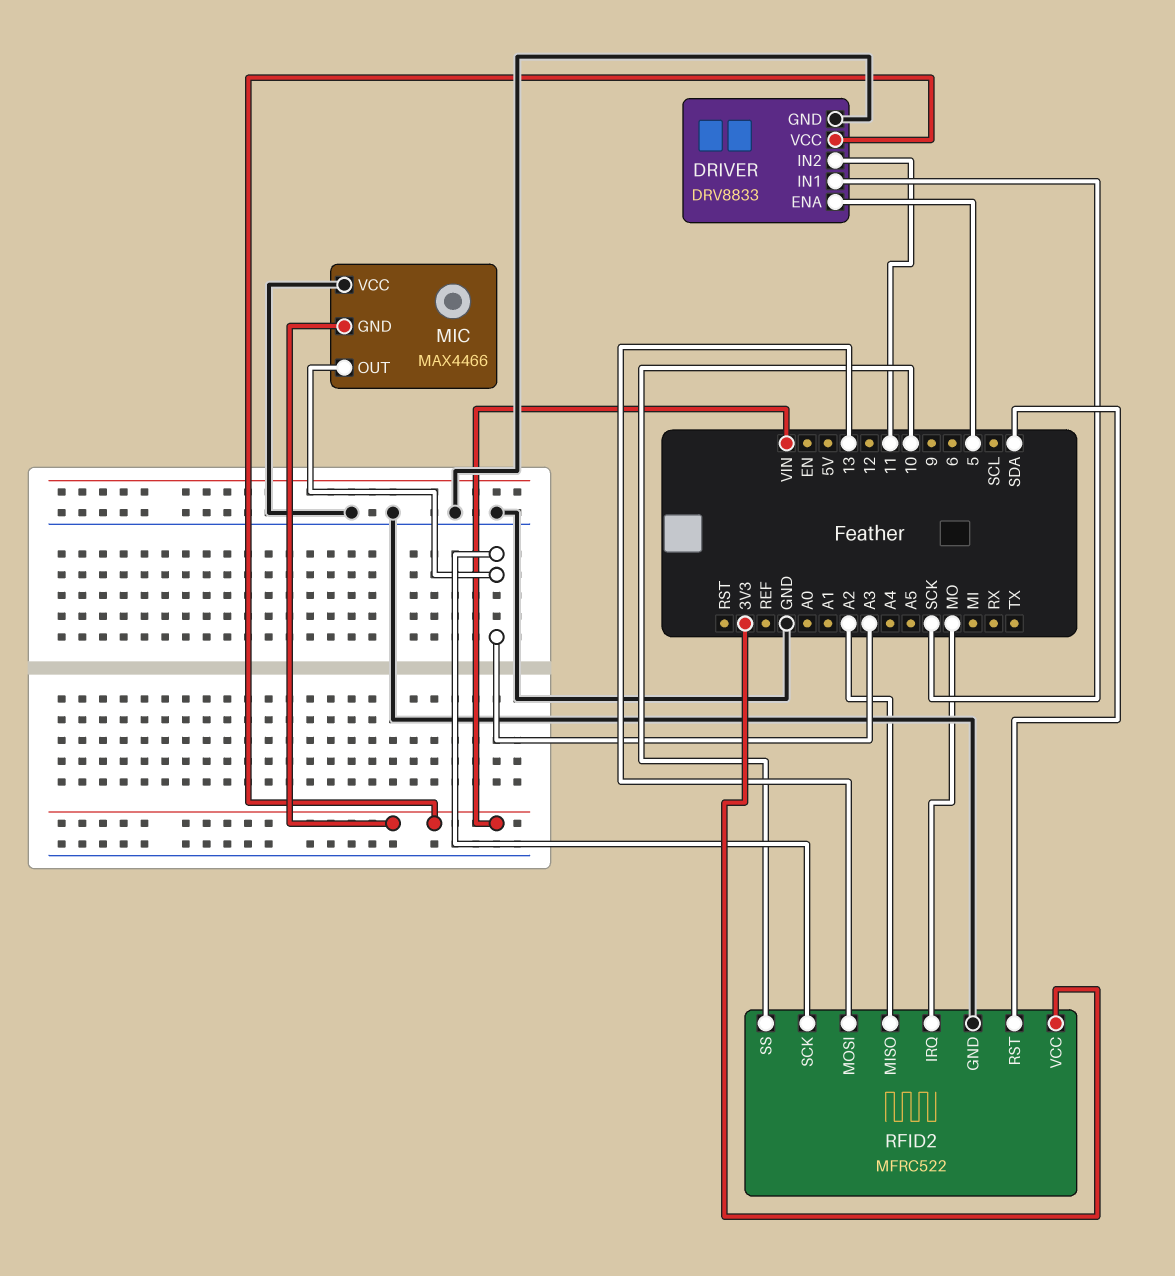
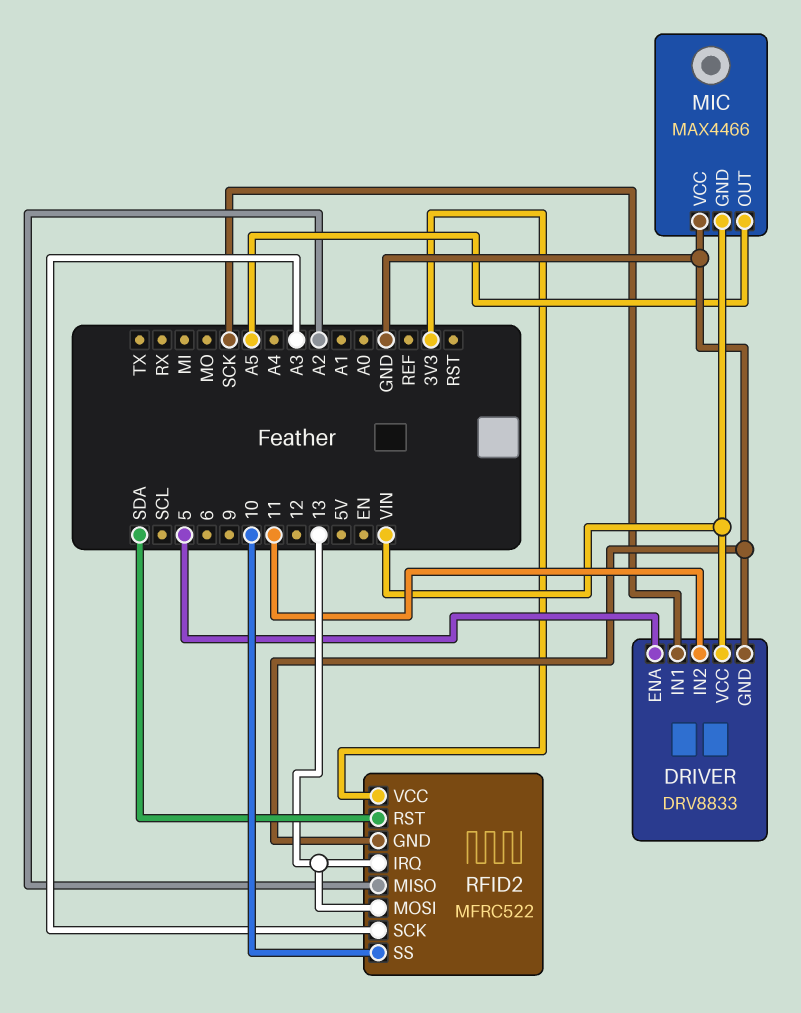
MIC pin OUT: A3 -> A5
RFID2 pin IRQ: MO -> 13

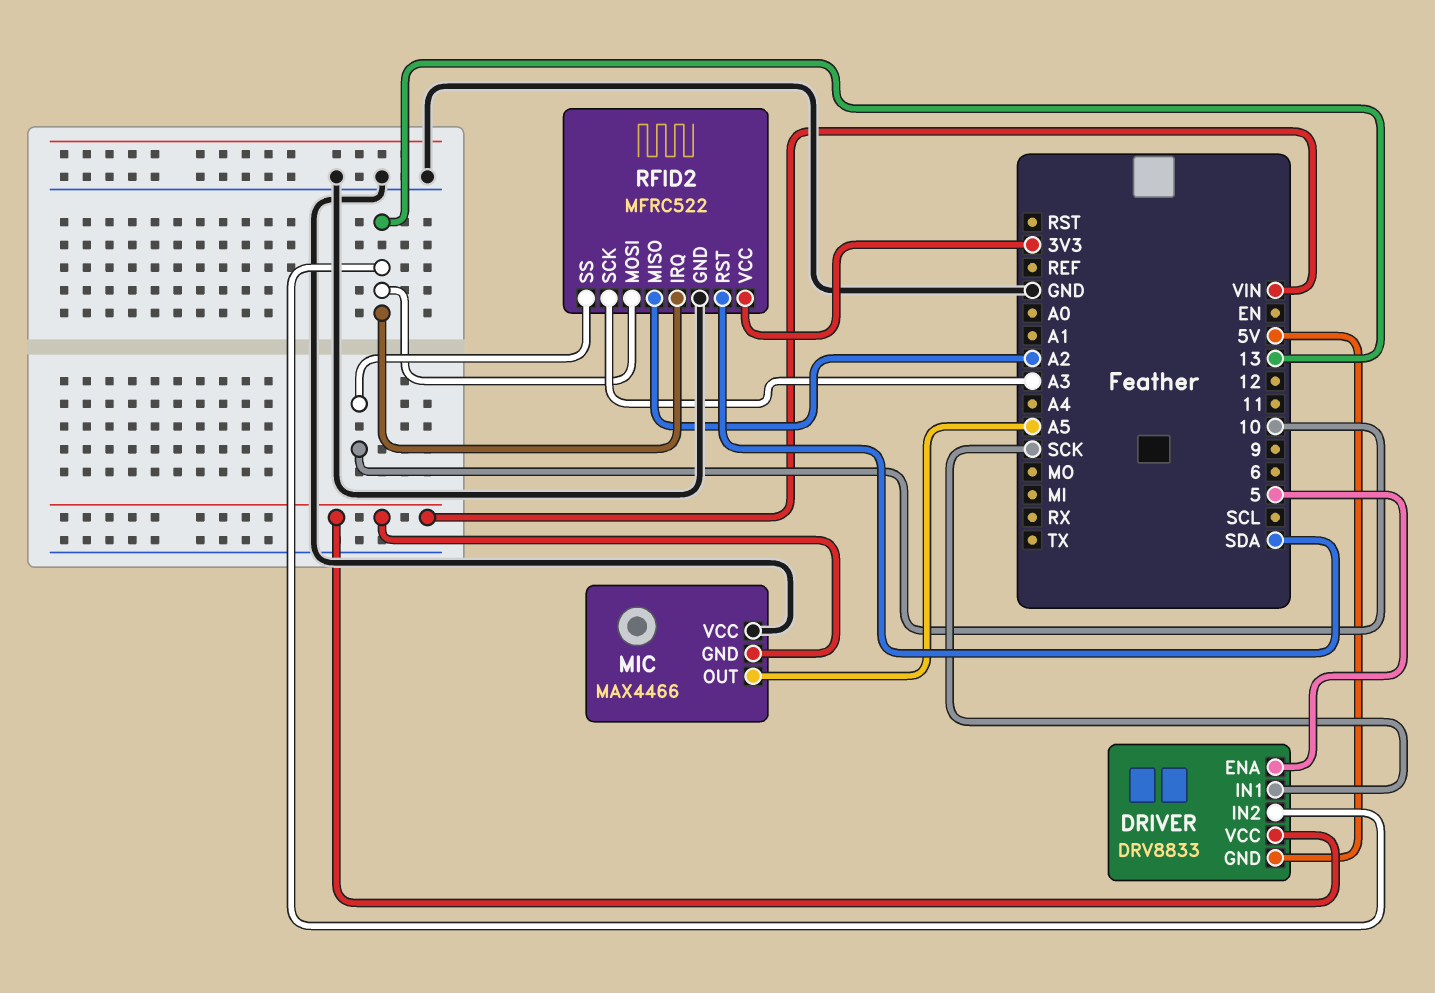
DRIVER pin GND: GND -> 5V
DRIVER pin IN2: 11 -> 13

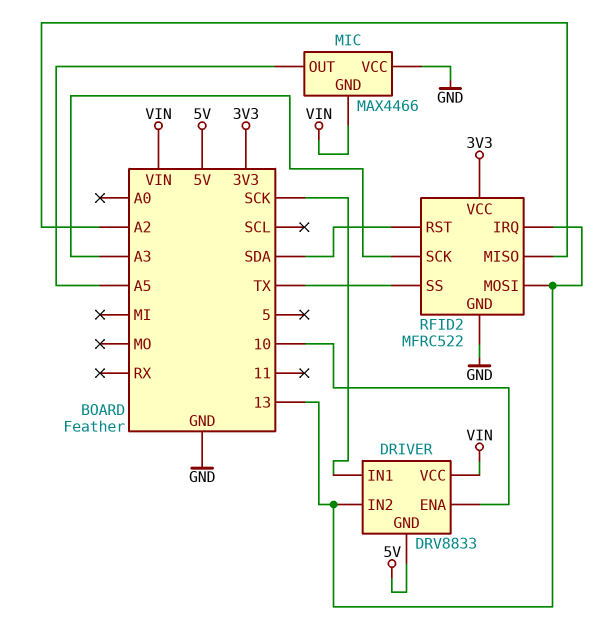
DRIVER pin ENA: 5 -> 10
RFID2 pin SS: 10 -> TX

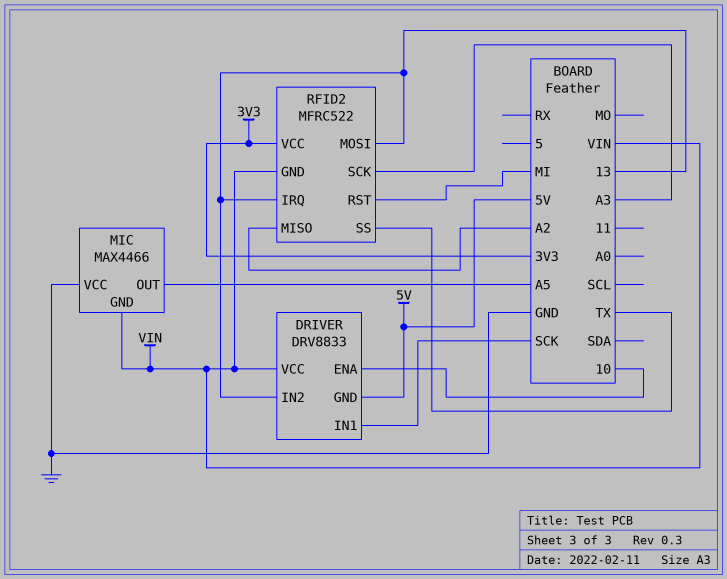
RFID2 pin GND: GND -> VIN
RFID2 pin RST: SDA -> MI

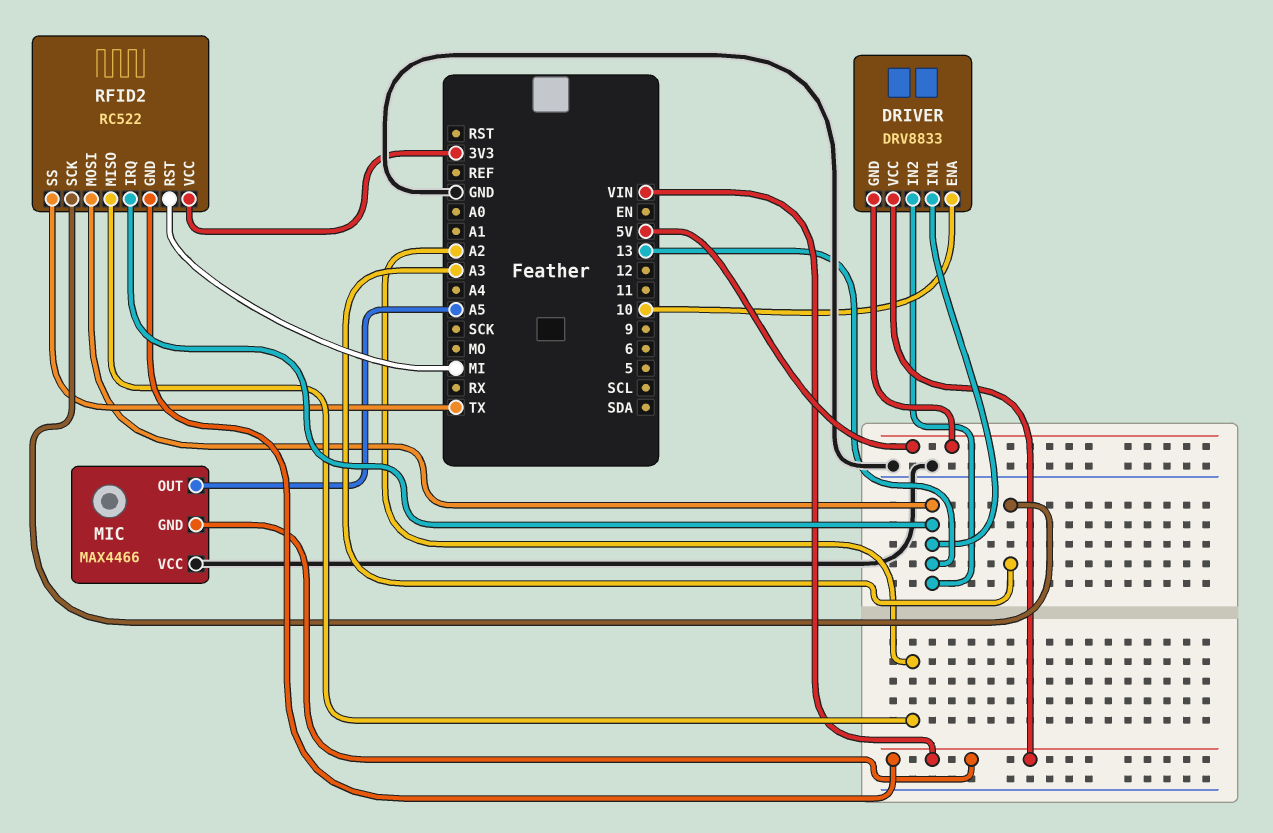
DRIVER pin IN1: SCK -> 13
RFID2: MFRC522 -> RC522

